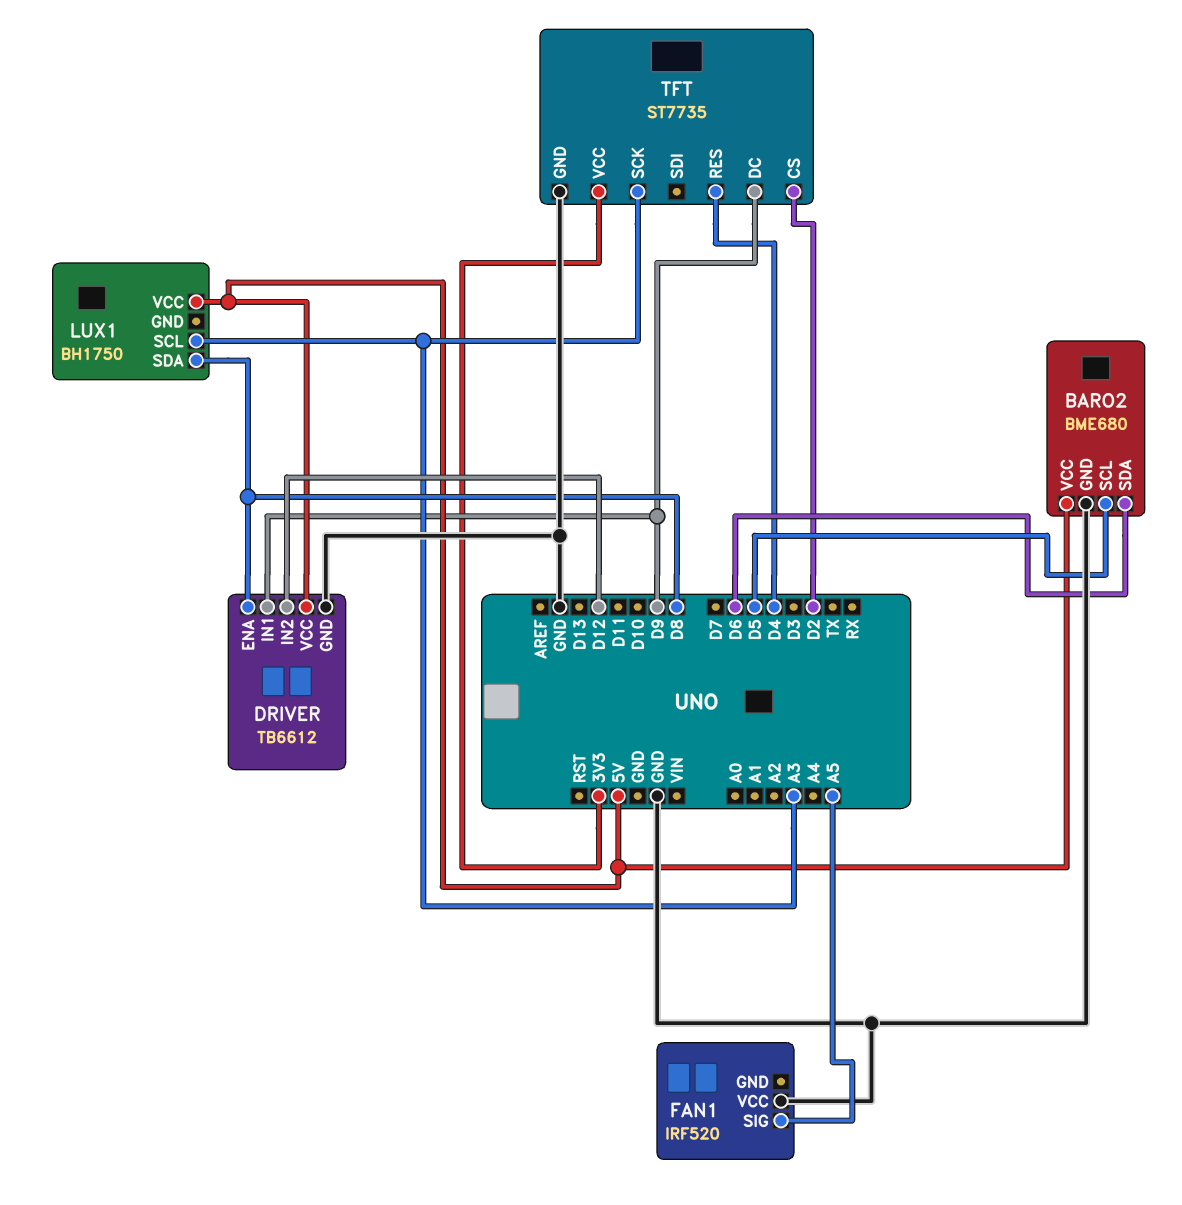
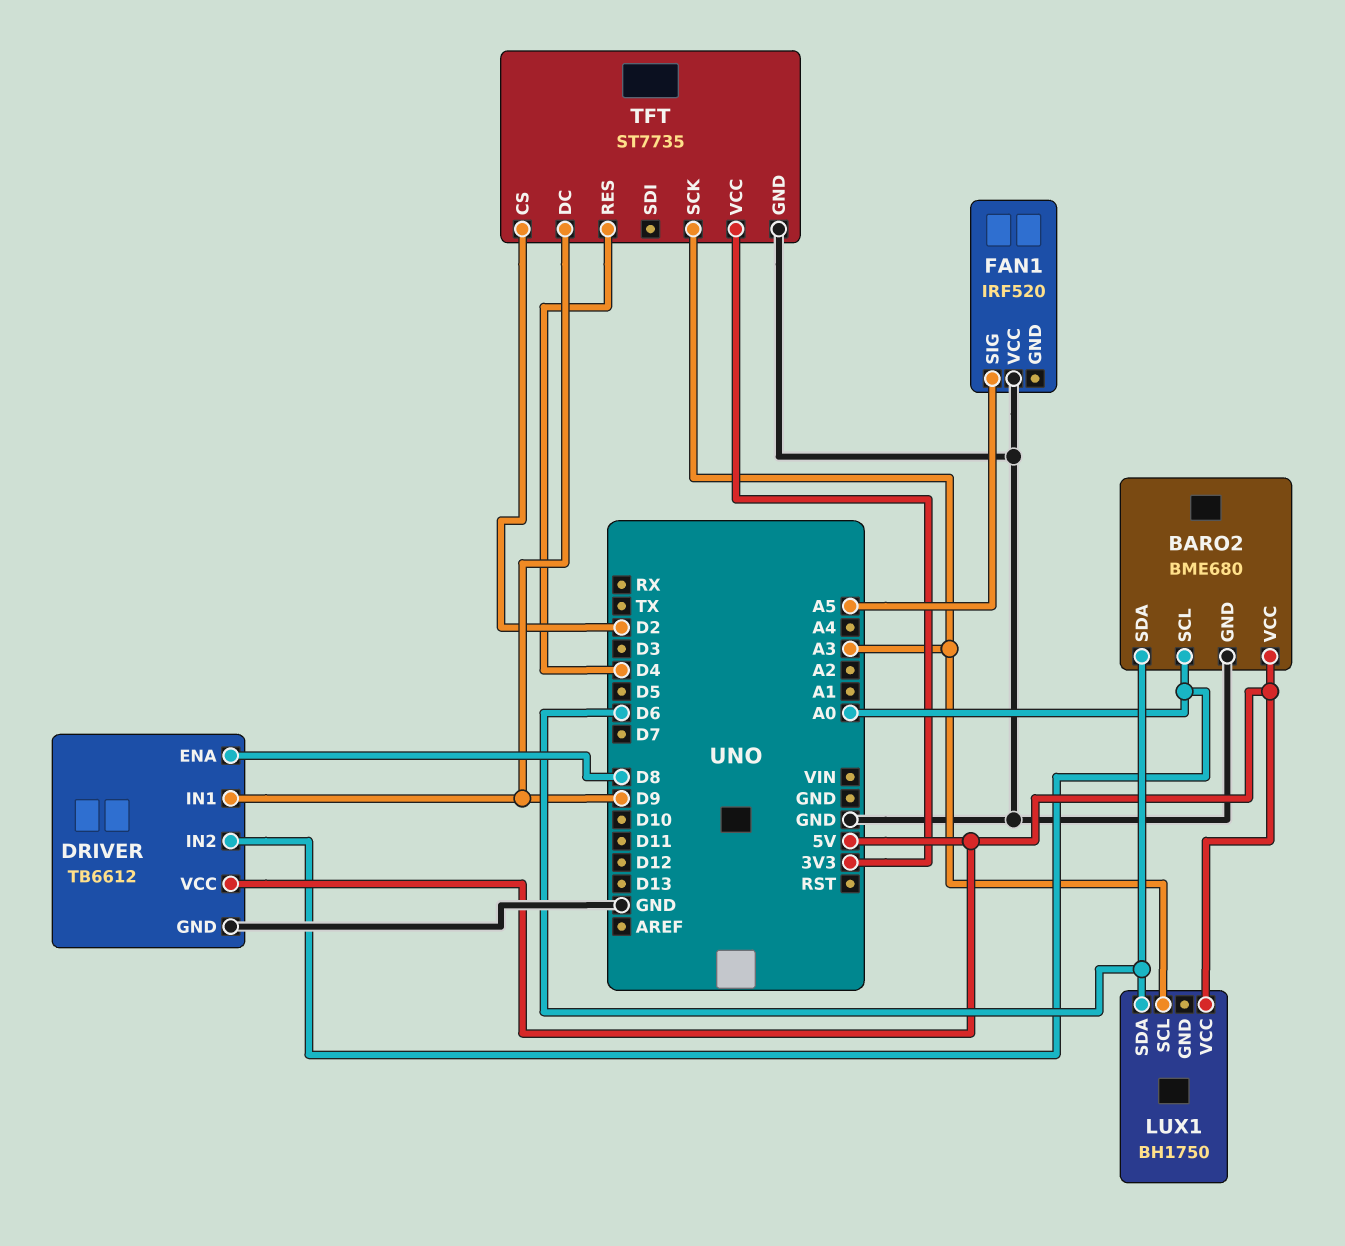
BARO2 pin SCL: D5 -> A0
DRIVER pin IN2: D12 -> A0
LUX1 pin SDA: D8 -> D6

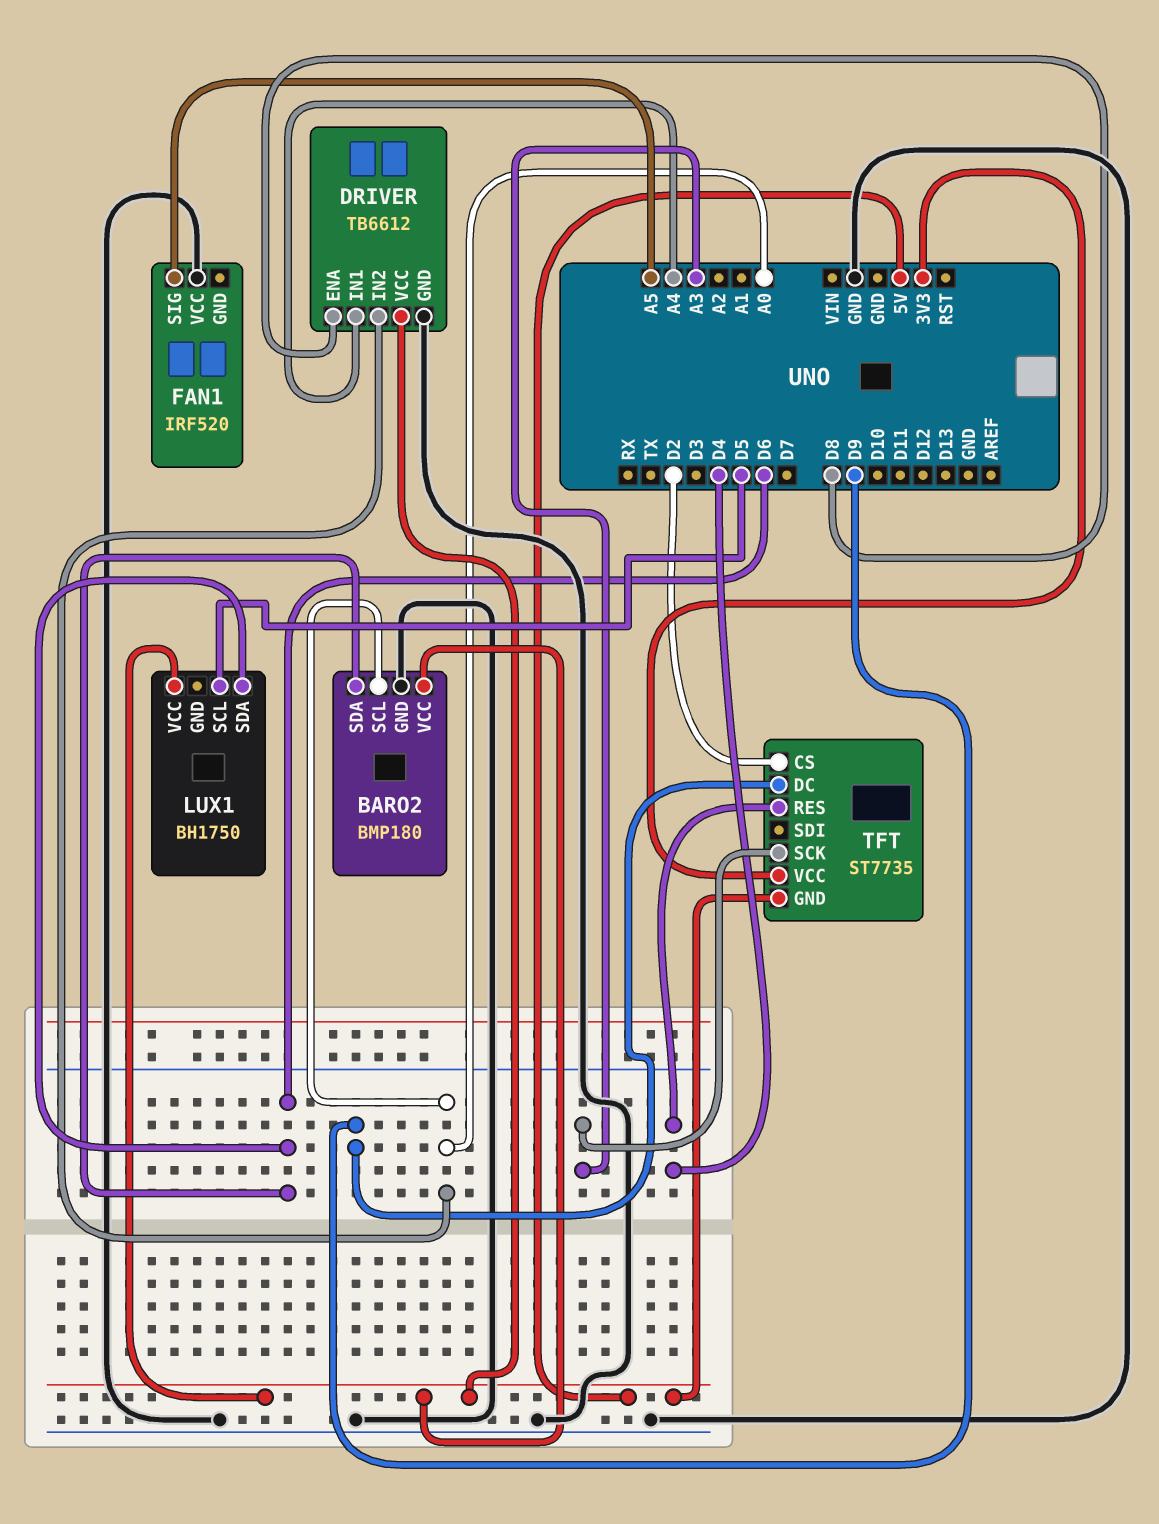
BARO2: BME680 -> BMP180
DRIVER pin IN1: D9 -> A4
LUX1 pin SCL: A3 -> D5
TFT pin GND: GND -> 5V

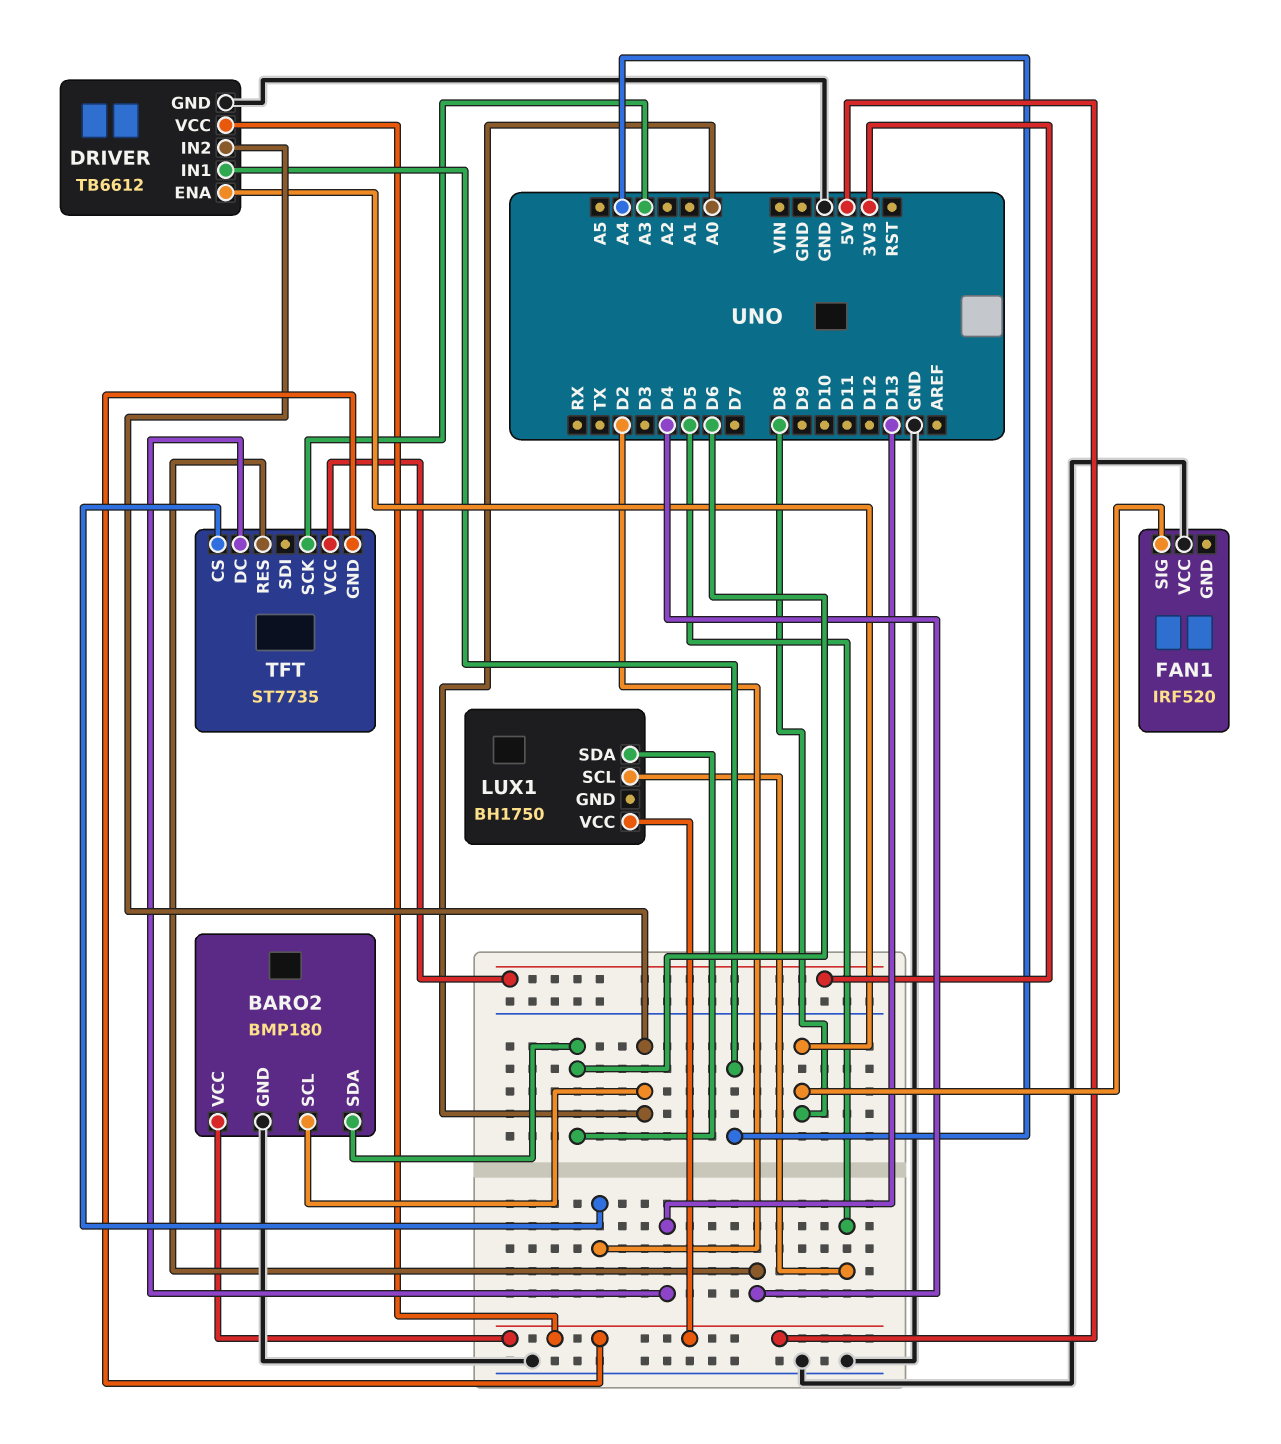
FAN1 pin SIG: A5 -> D8
TFT pin DC: D9 -> D13

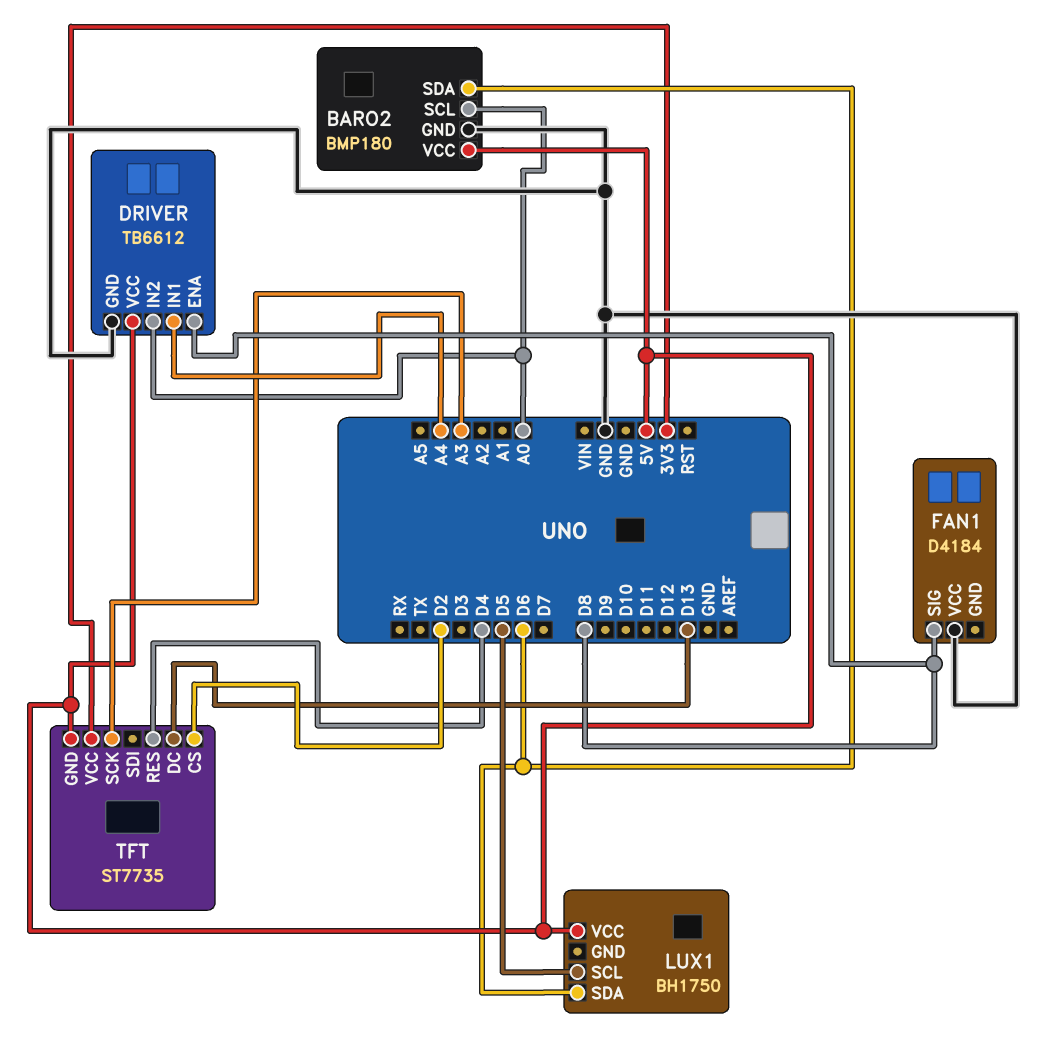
FAN1: IRF520 -> D4184

